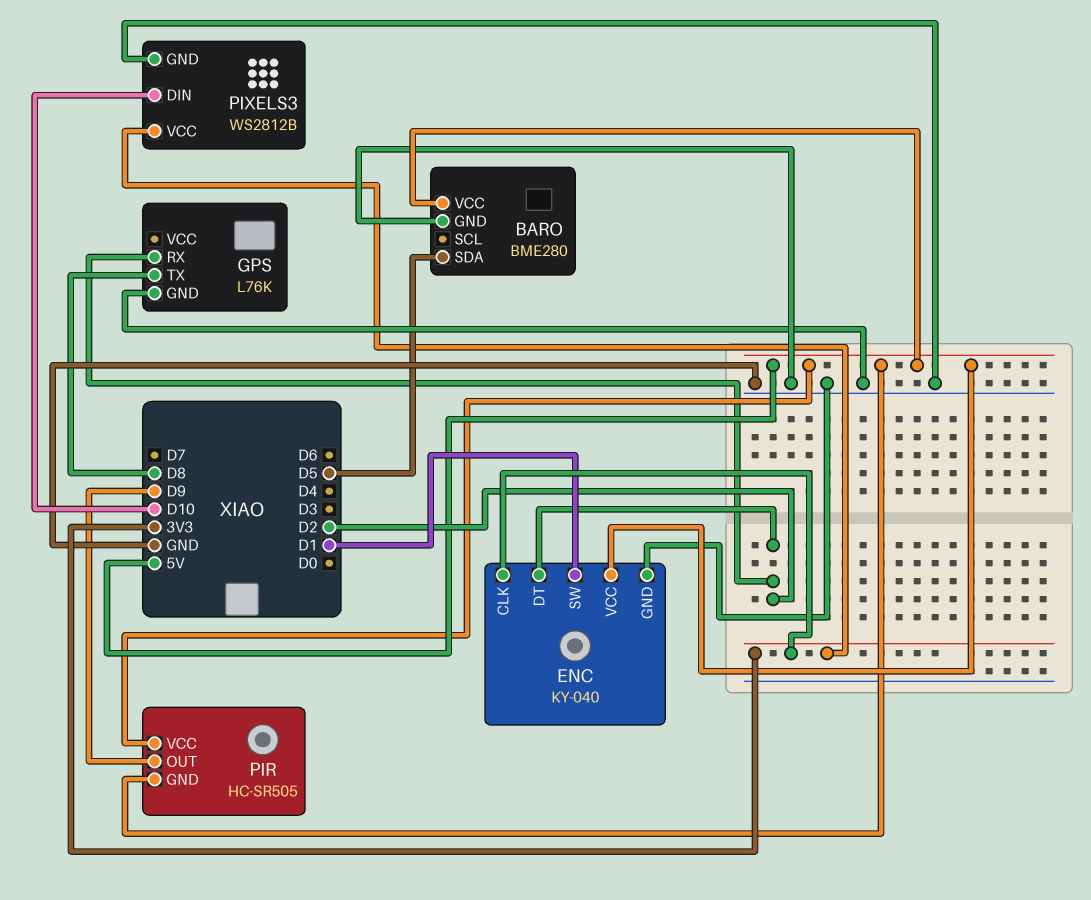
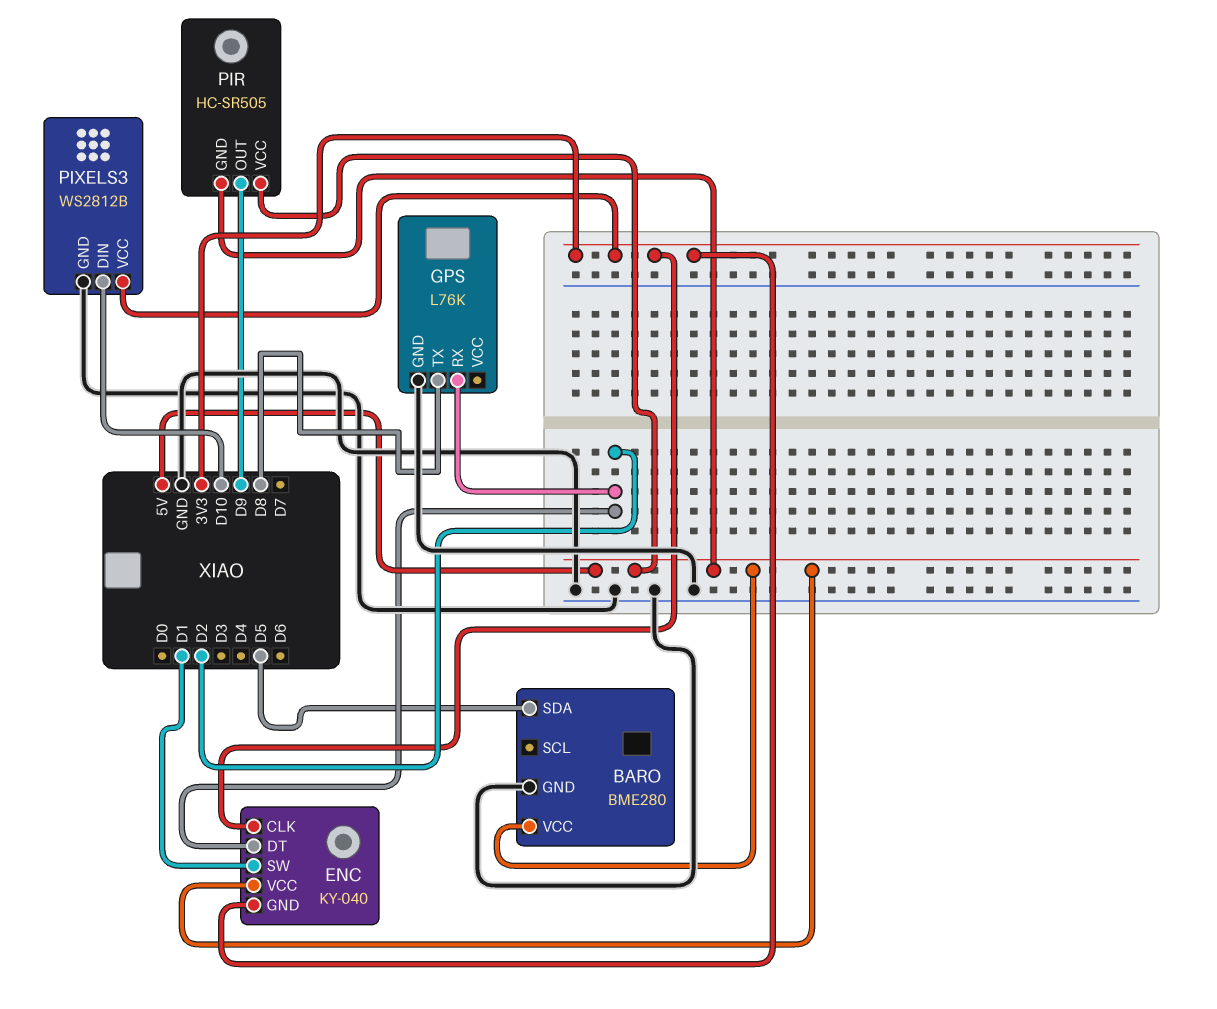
ENC pin GND: GND -> 3V3

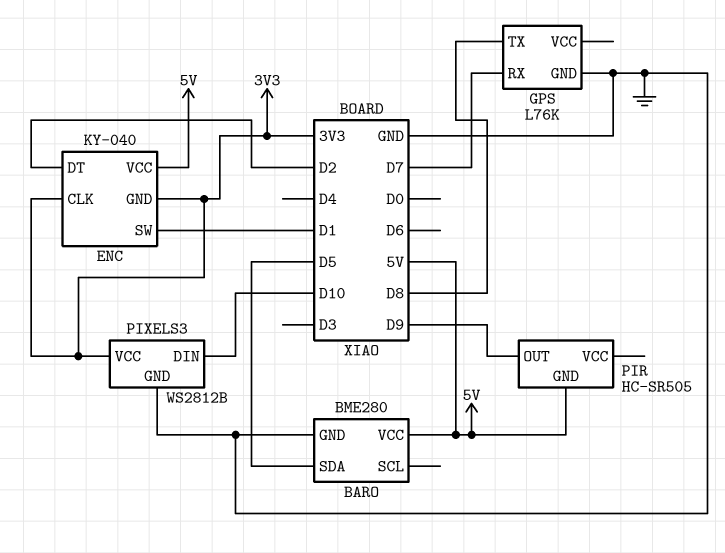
GPS pin RX: D2 -> D7
PIR pin VCC: 5V -> none

